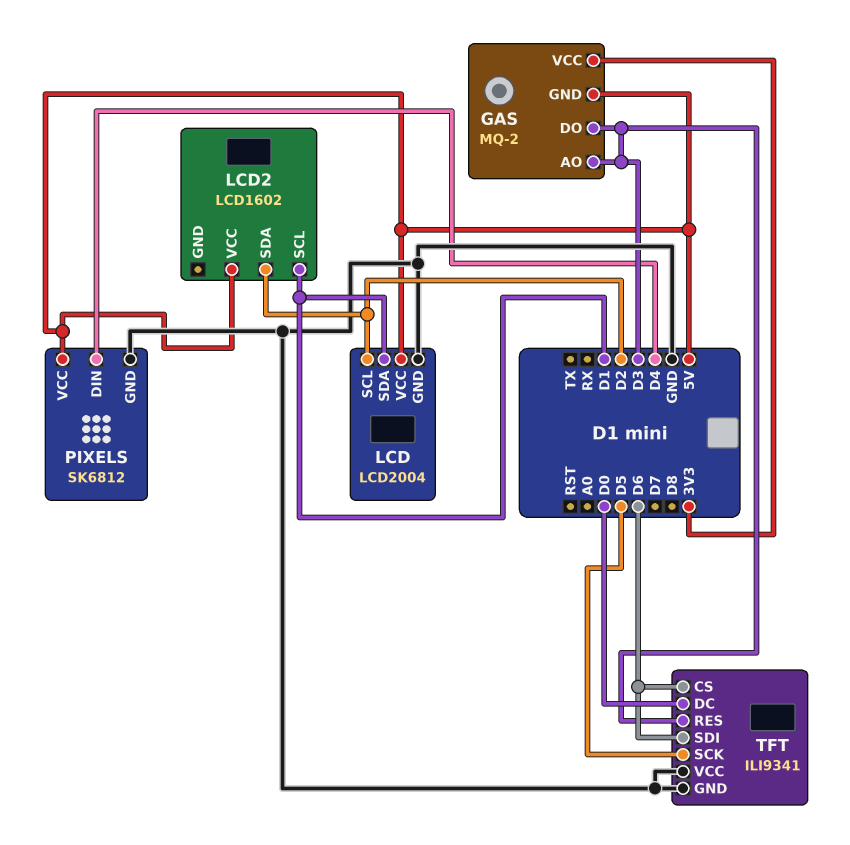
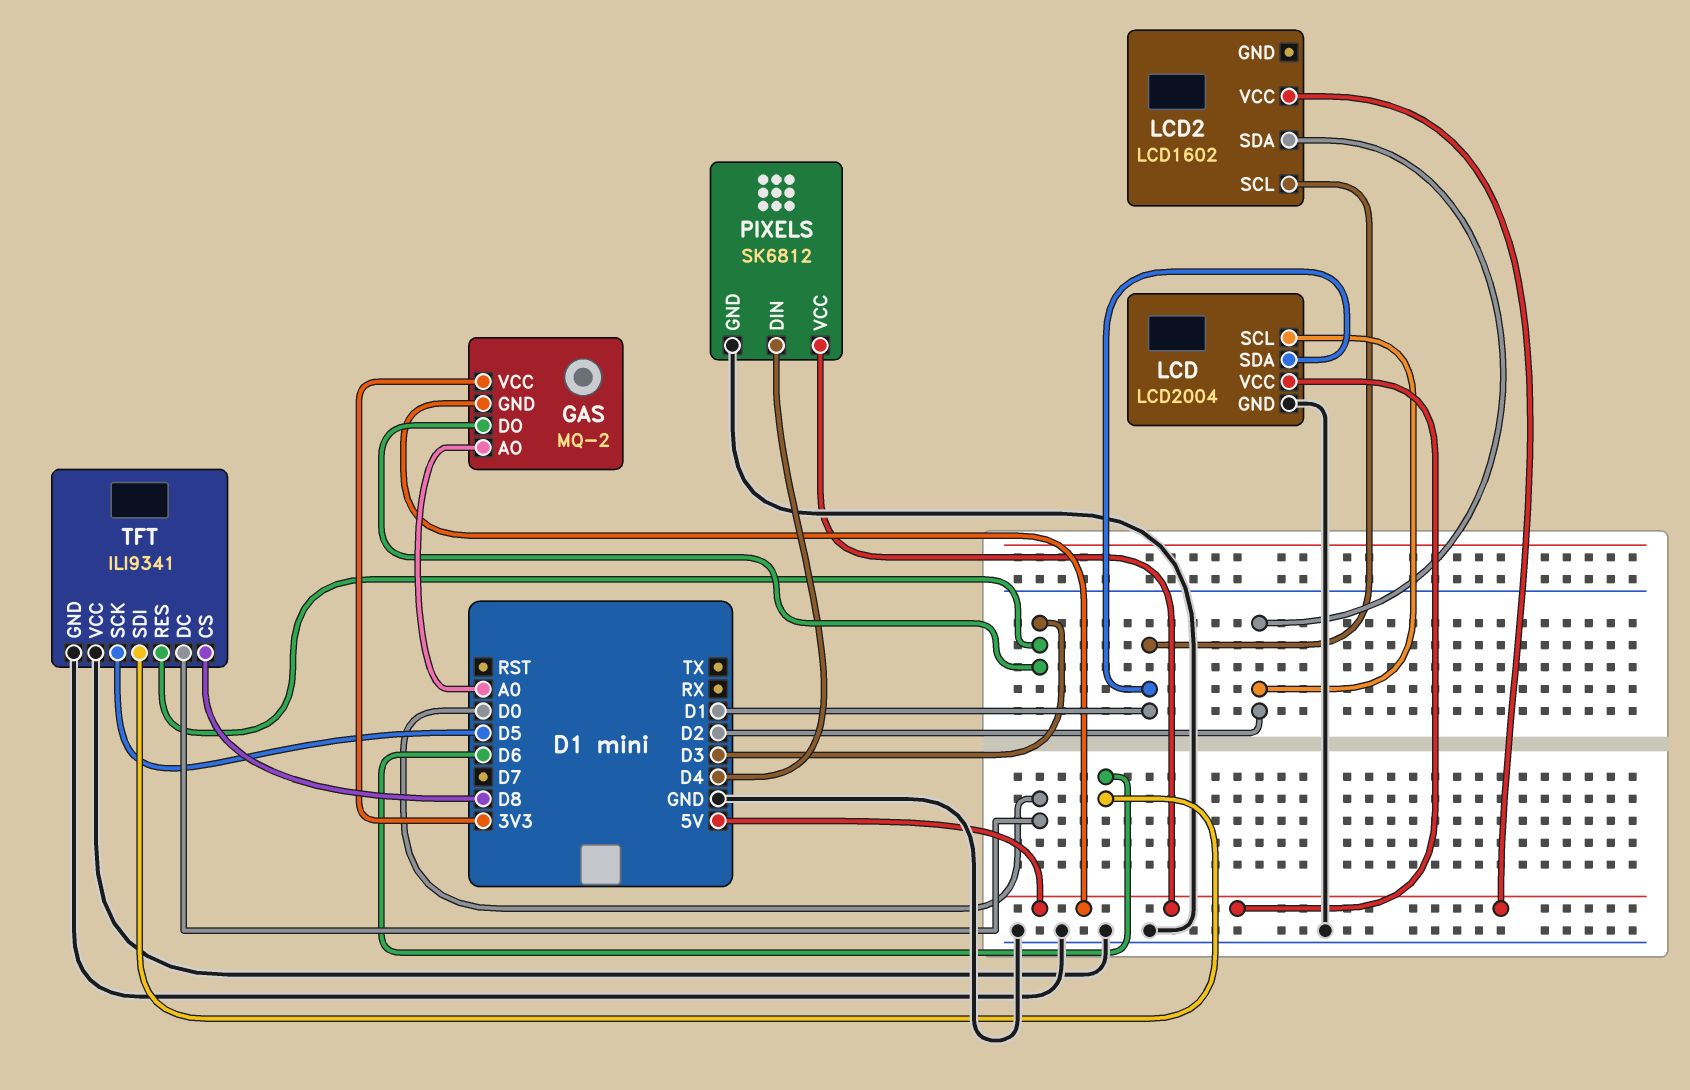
GAS pin AO: D3 -> A0
TFT pin CS: D6 -> D8

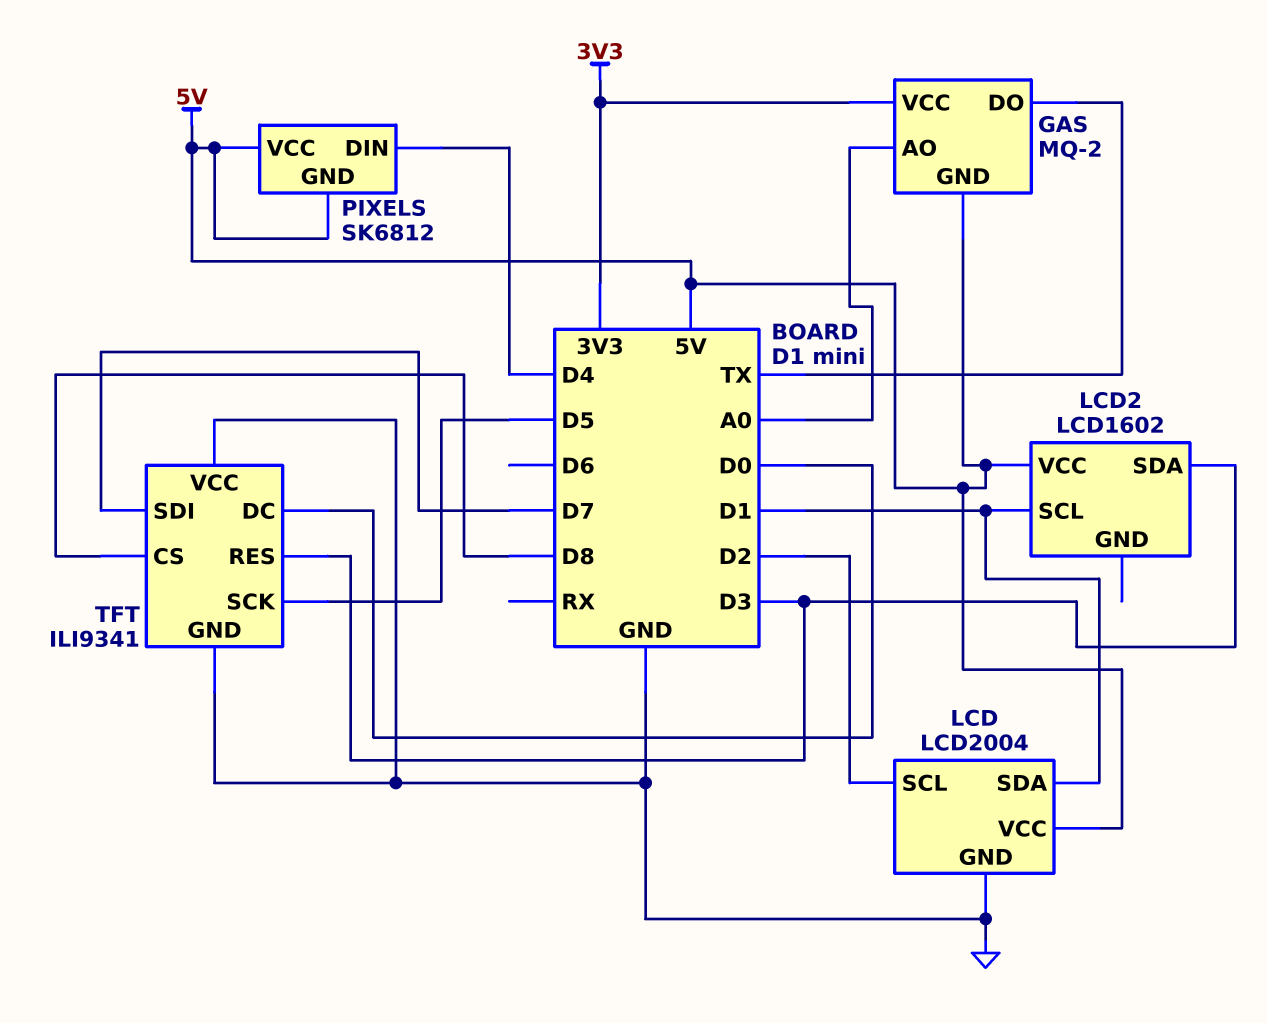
GAS pin DO: D3 -> TX
LCD2 pin SDA: D2 -> D3
PIXELS pin GND: GND -> 5V
TFT pin SDI: D6 -> D7

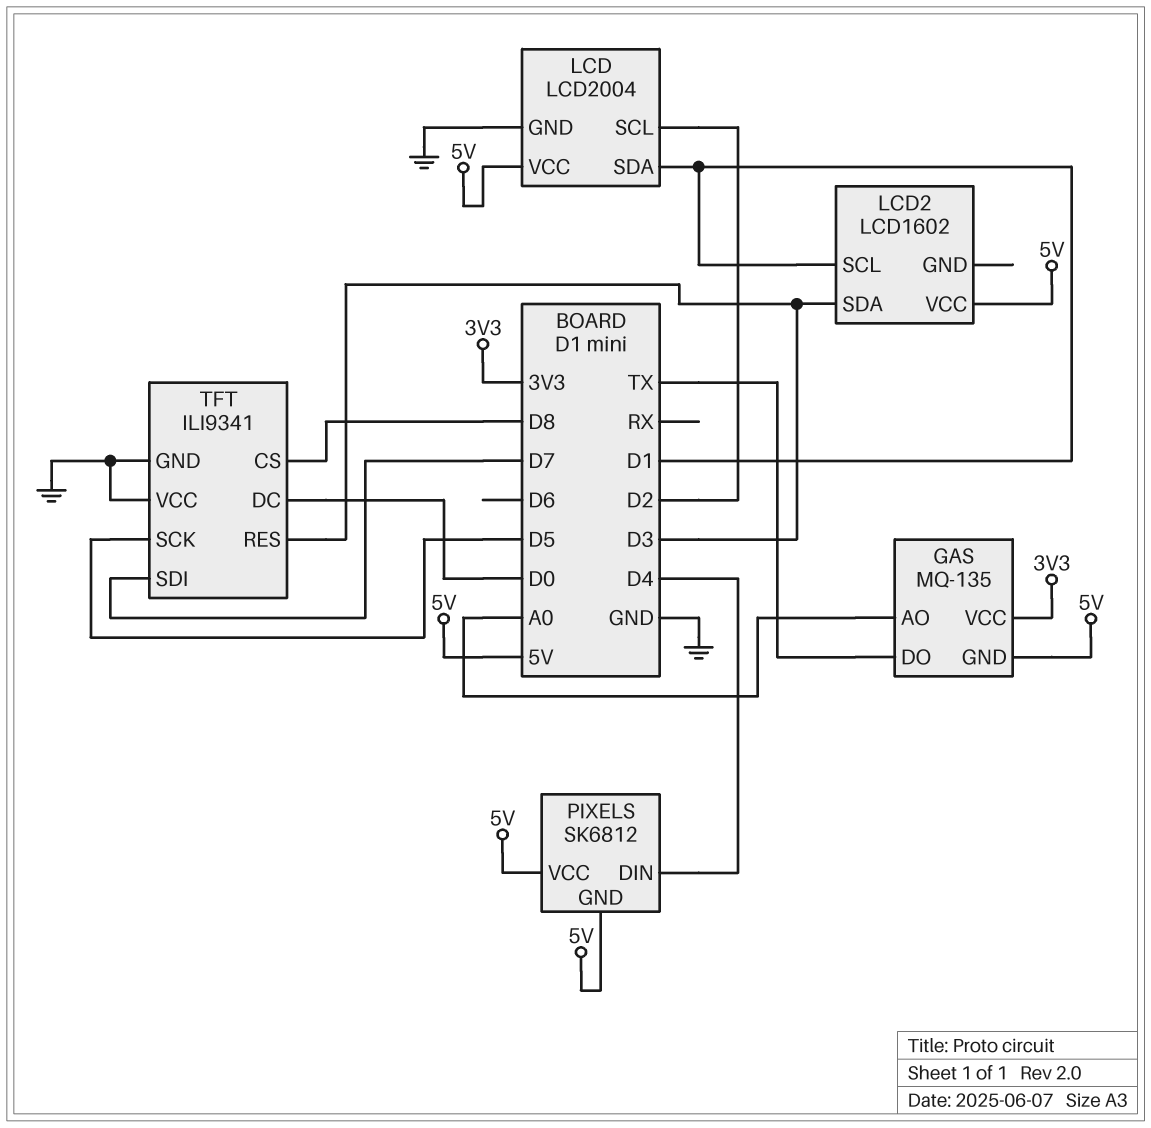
GAS: MQ-2 -> MQ-135

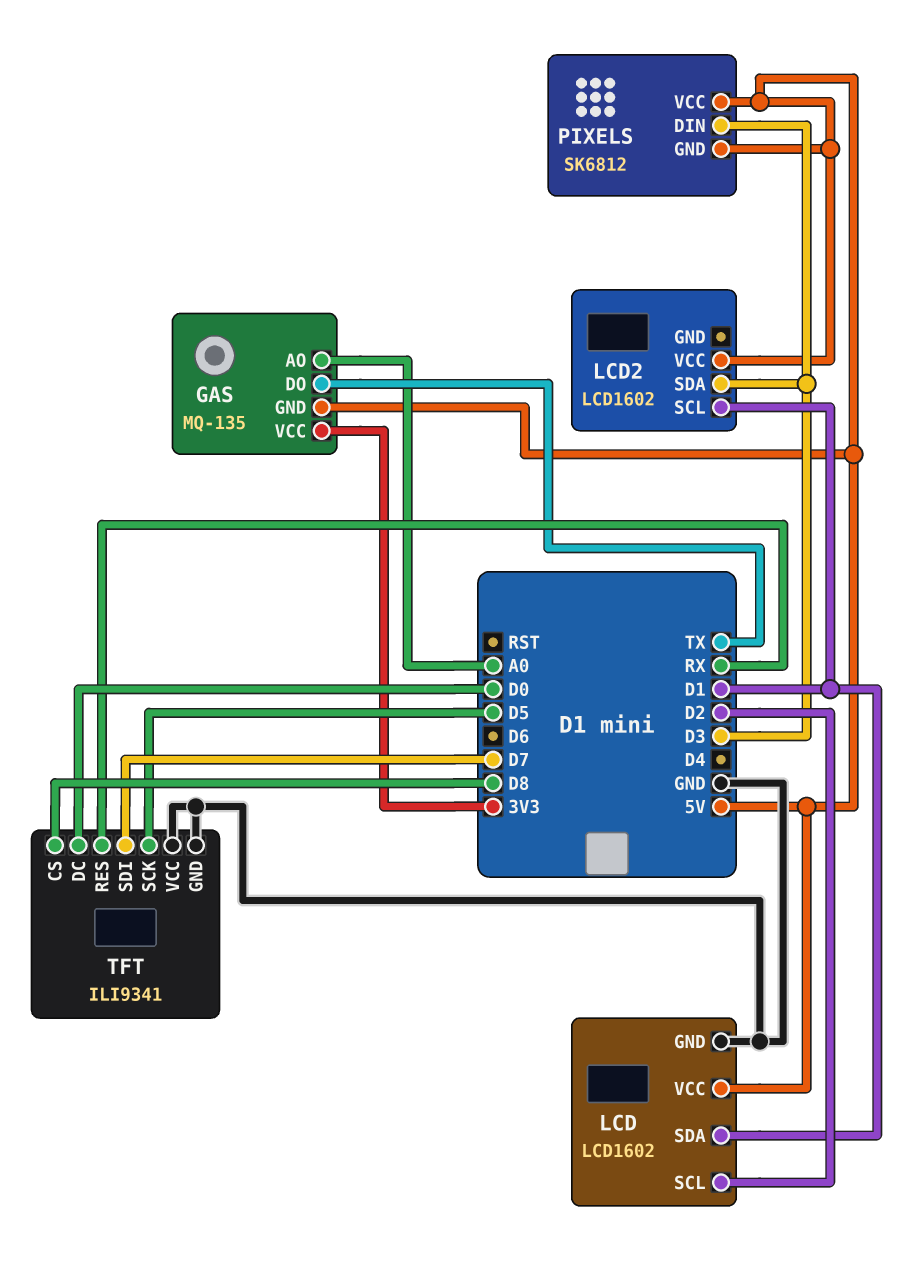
LCD: LCD2004 -> LCD1602
PIXELS pin DIN: D4 -> D3
TFT pin RES: D3 -> RX

